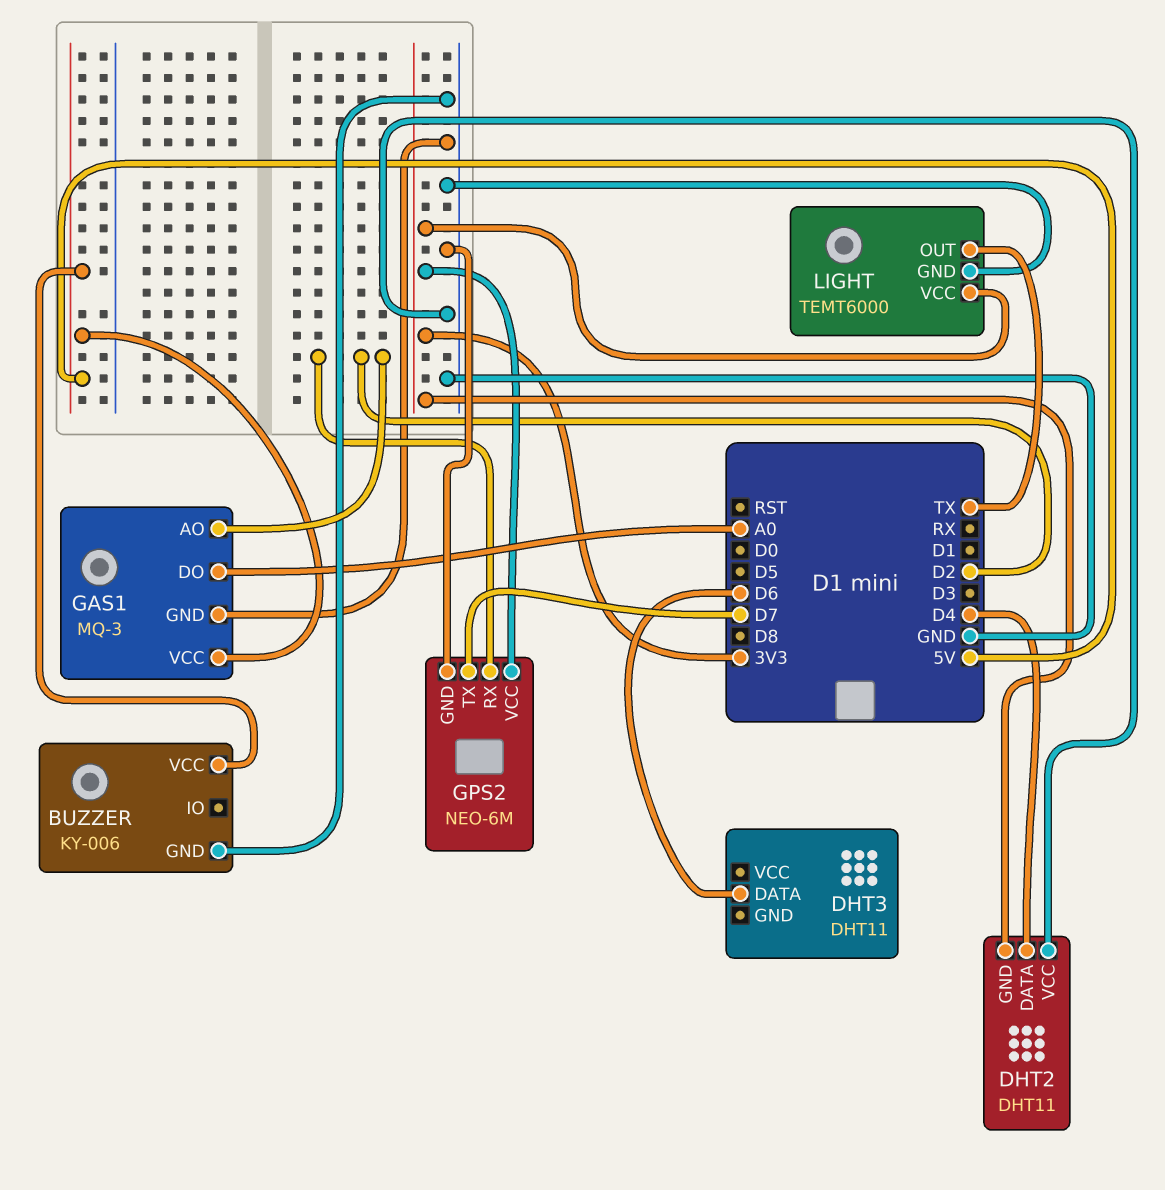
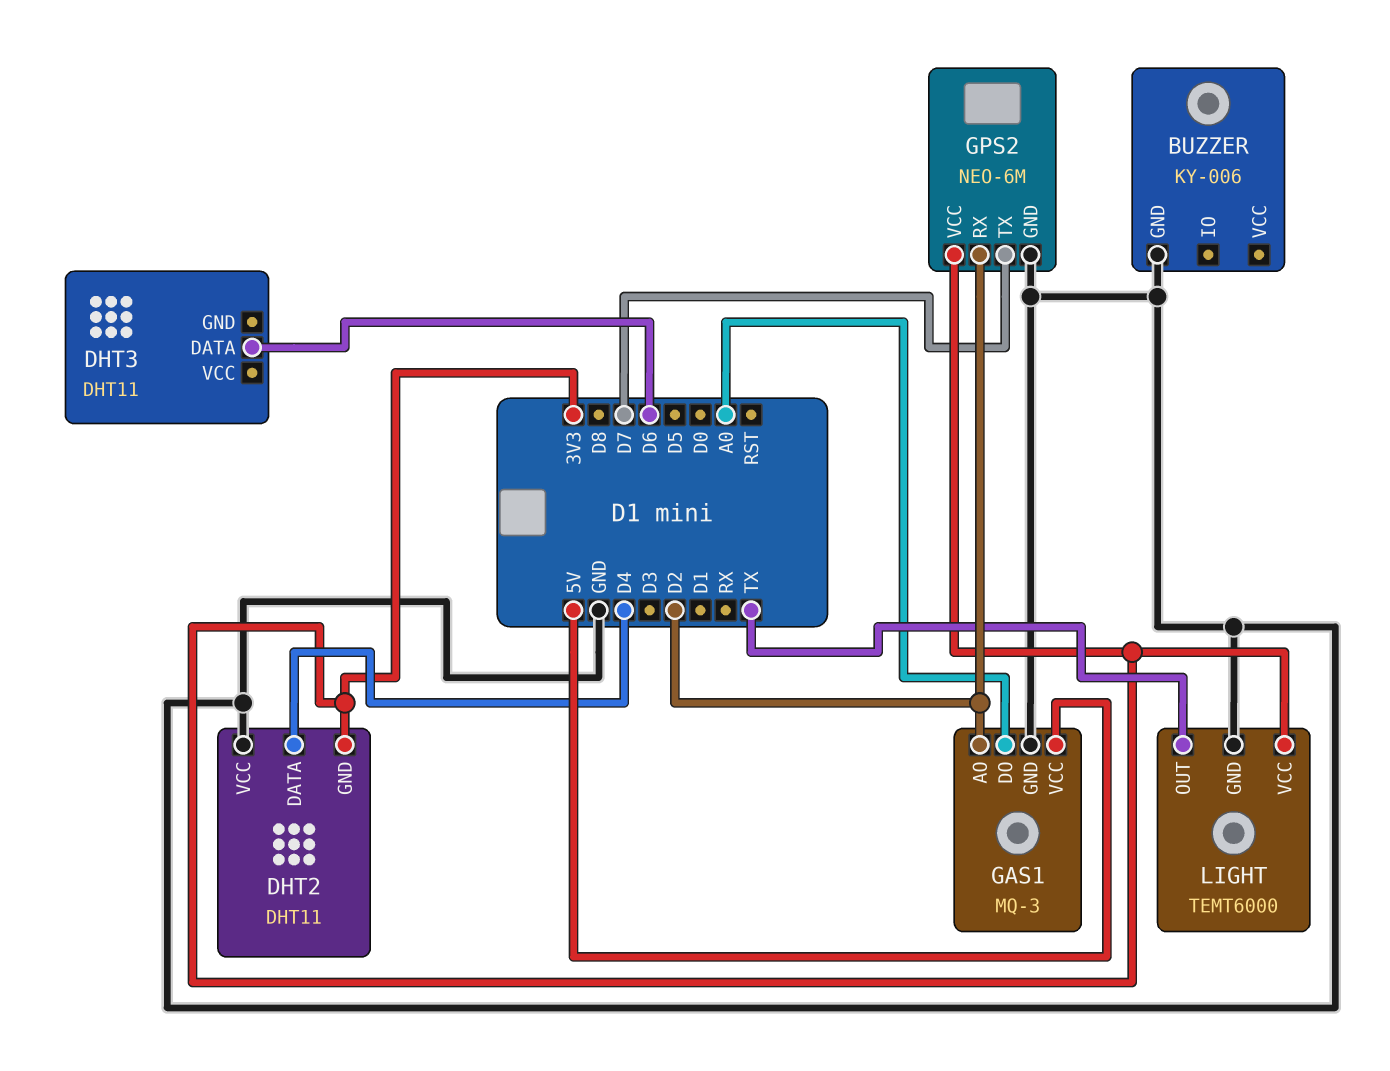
BUZZER pin VCC: 5V -> none

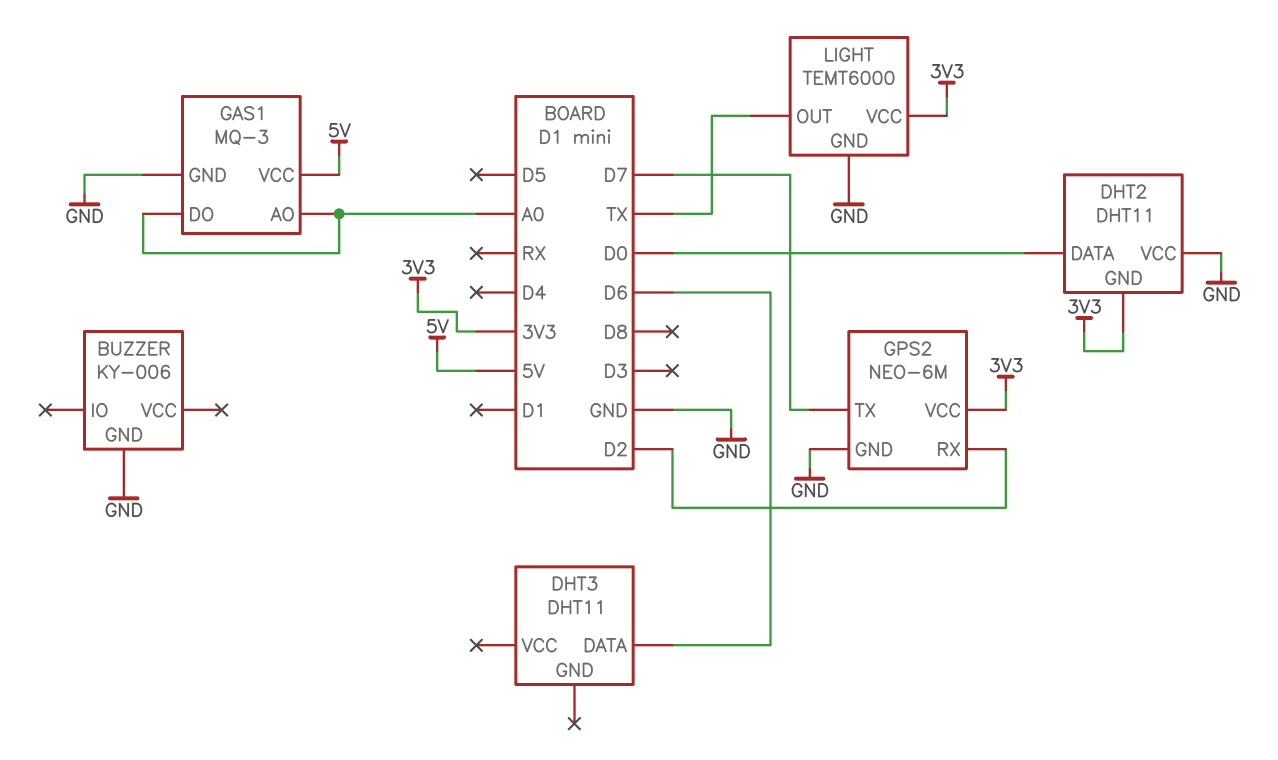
DHT2 pin DATA: D4 -> D0
GAS1 pin AO: D2 -> A0

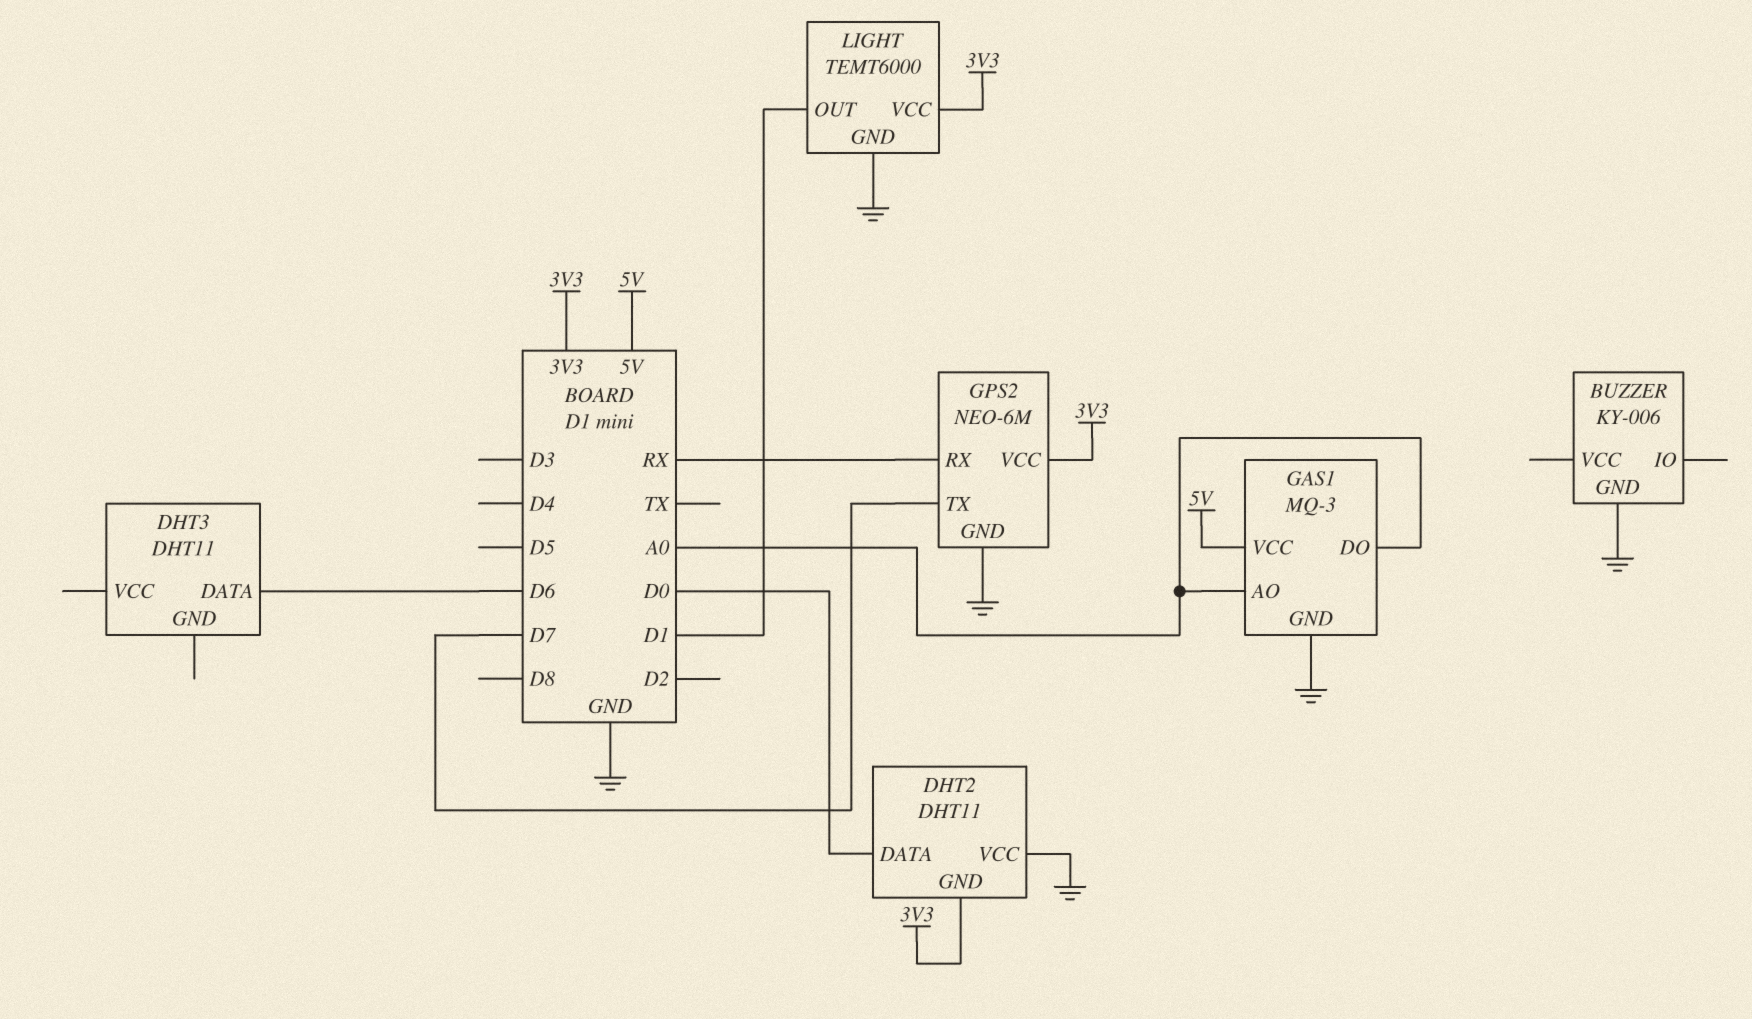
GPS2 pin RX: D2 -> RX
LIGHT pin OUT: TX -> D1

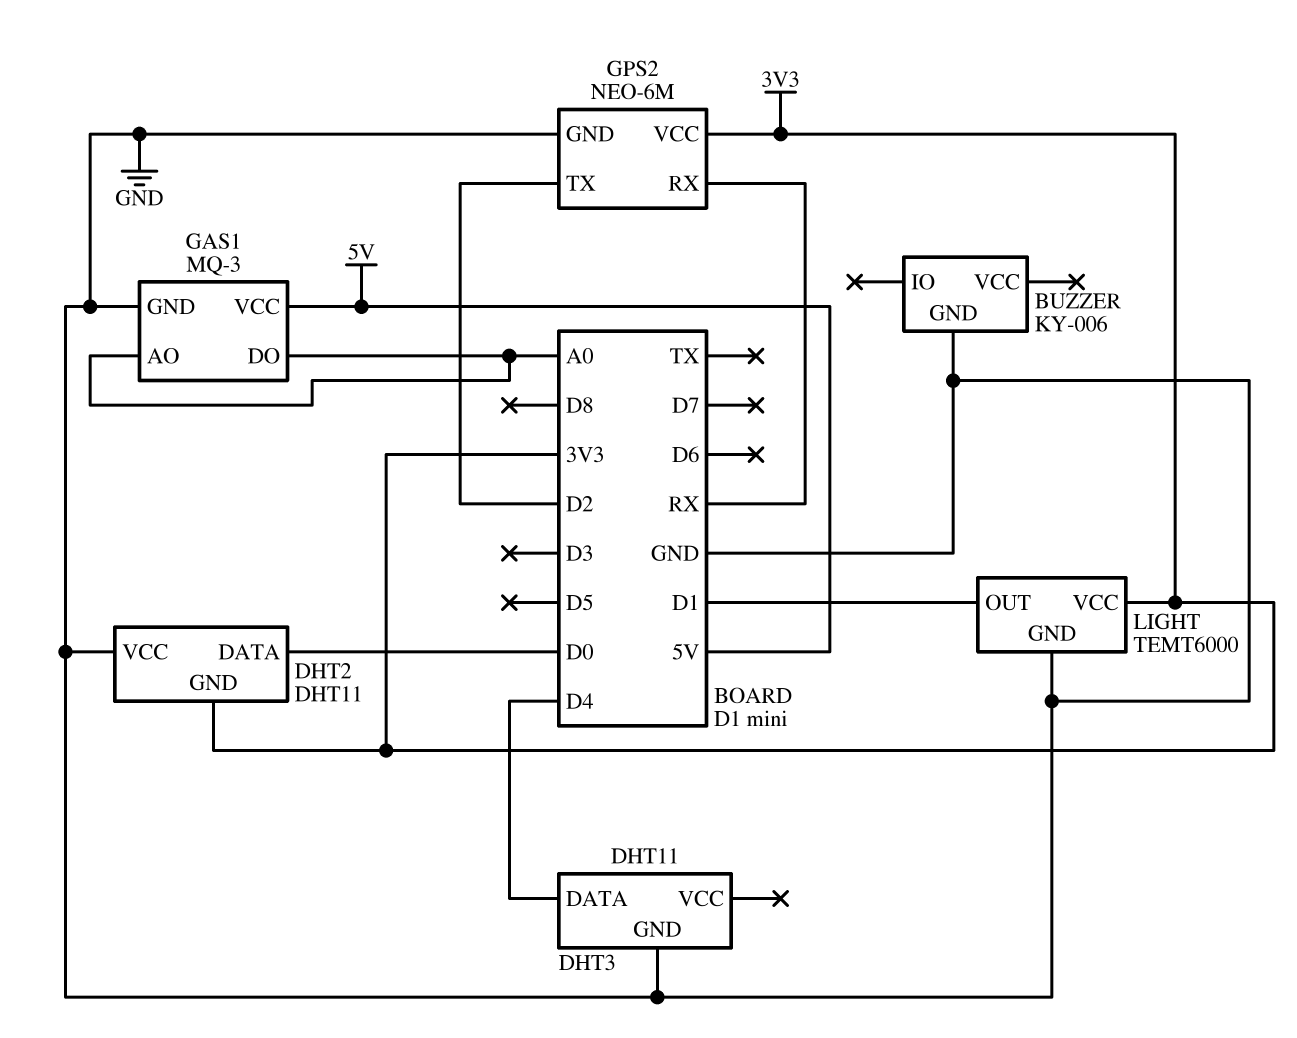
DHT3 pin DATA: D6 -> D4
DHT3 pin GND: none -> GND
GPS2 pin TX: D7 -> D2

